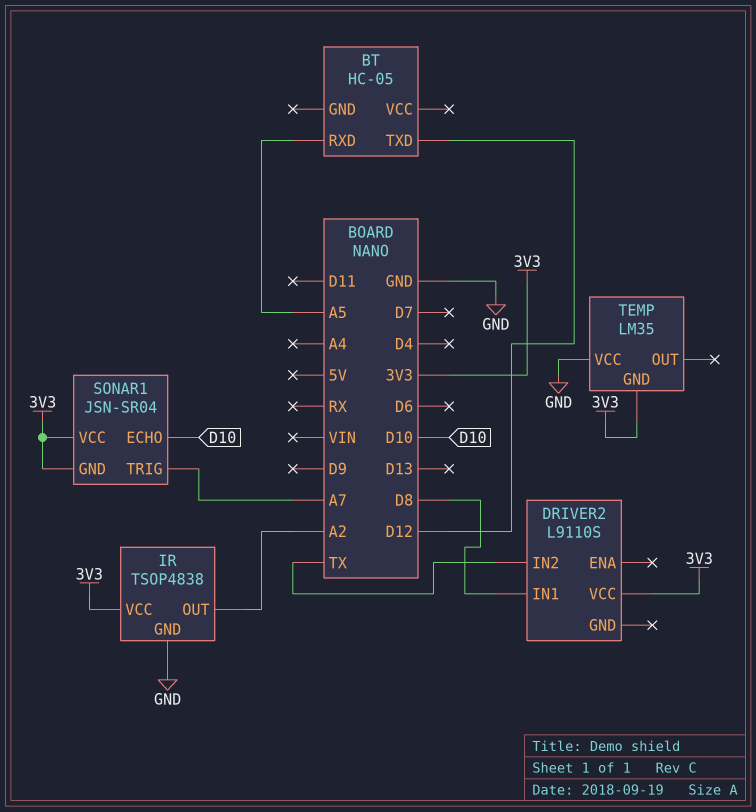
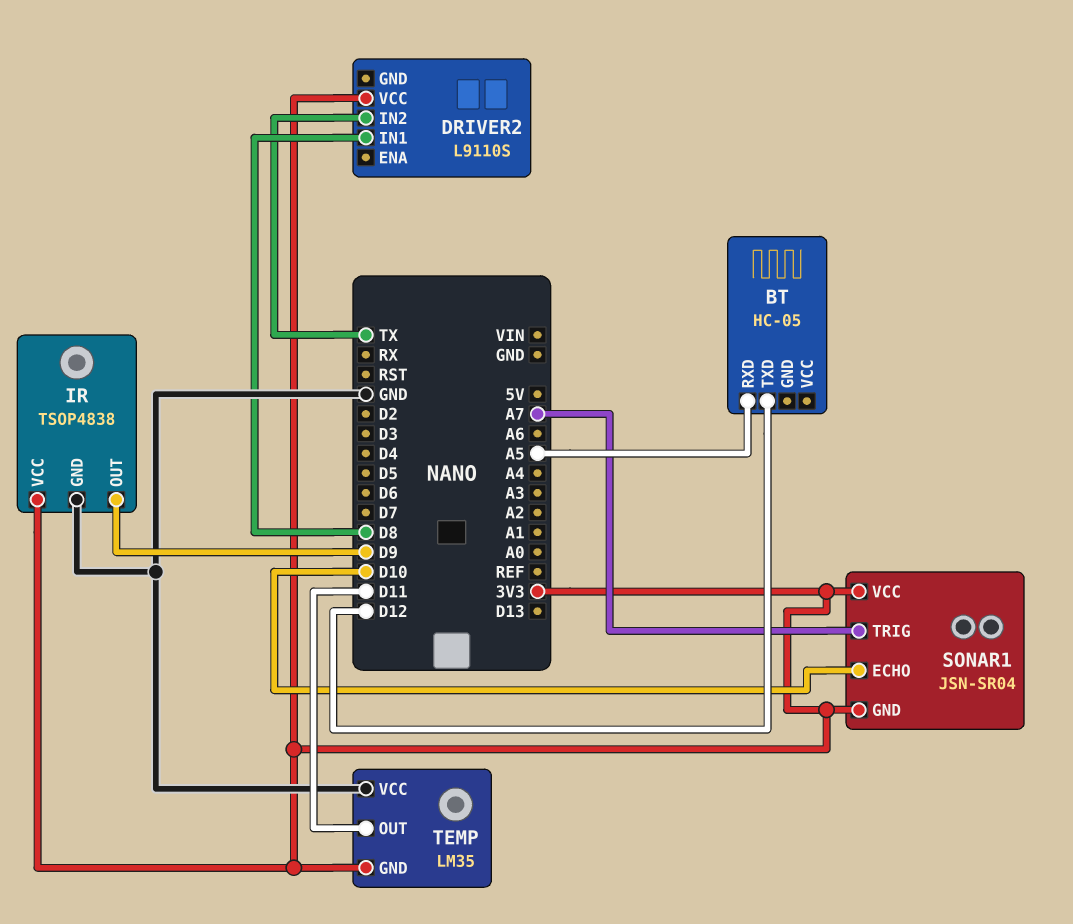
IR pin OUT: A2 -> D9
TEMP pin OUT: none -> D11

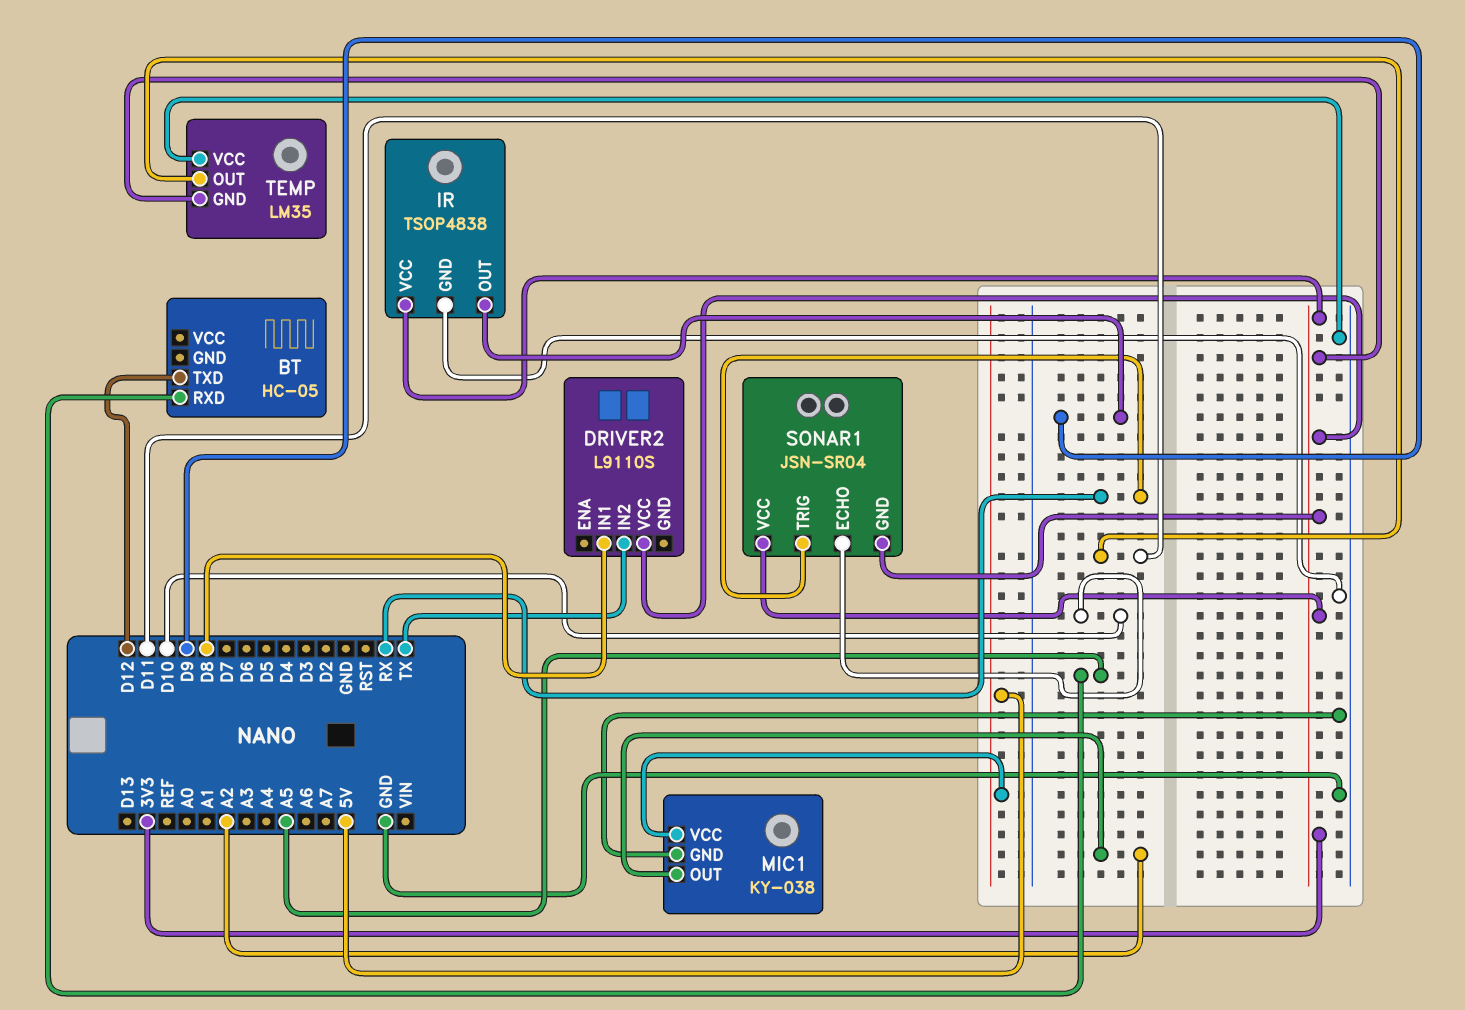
MIC1: none -> KY-038
MIC1 pin GND: none -> GND
MIC1 pin OUT: none -> A2
MIC1 pin VCC: none -> 5V
SONAR1 pin TRIG: A7 -> RX

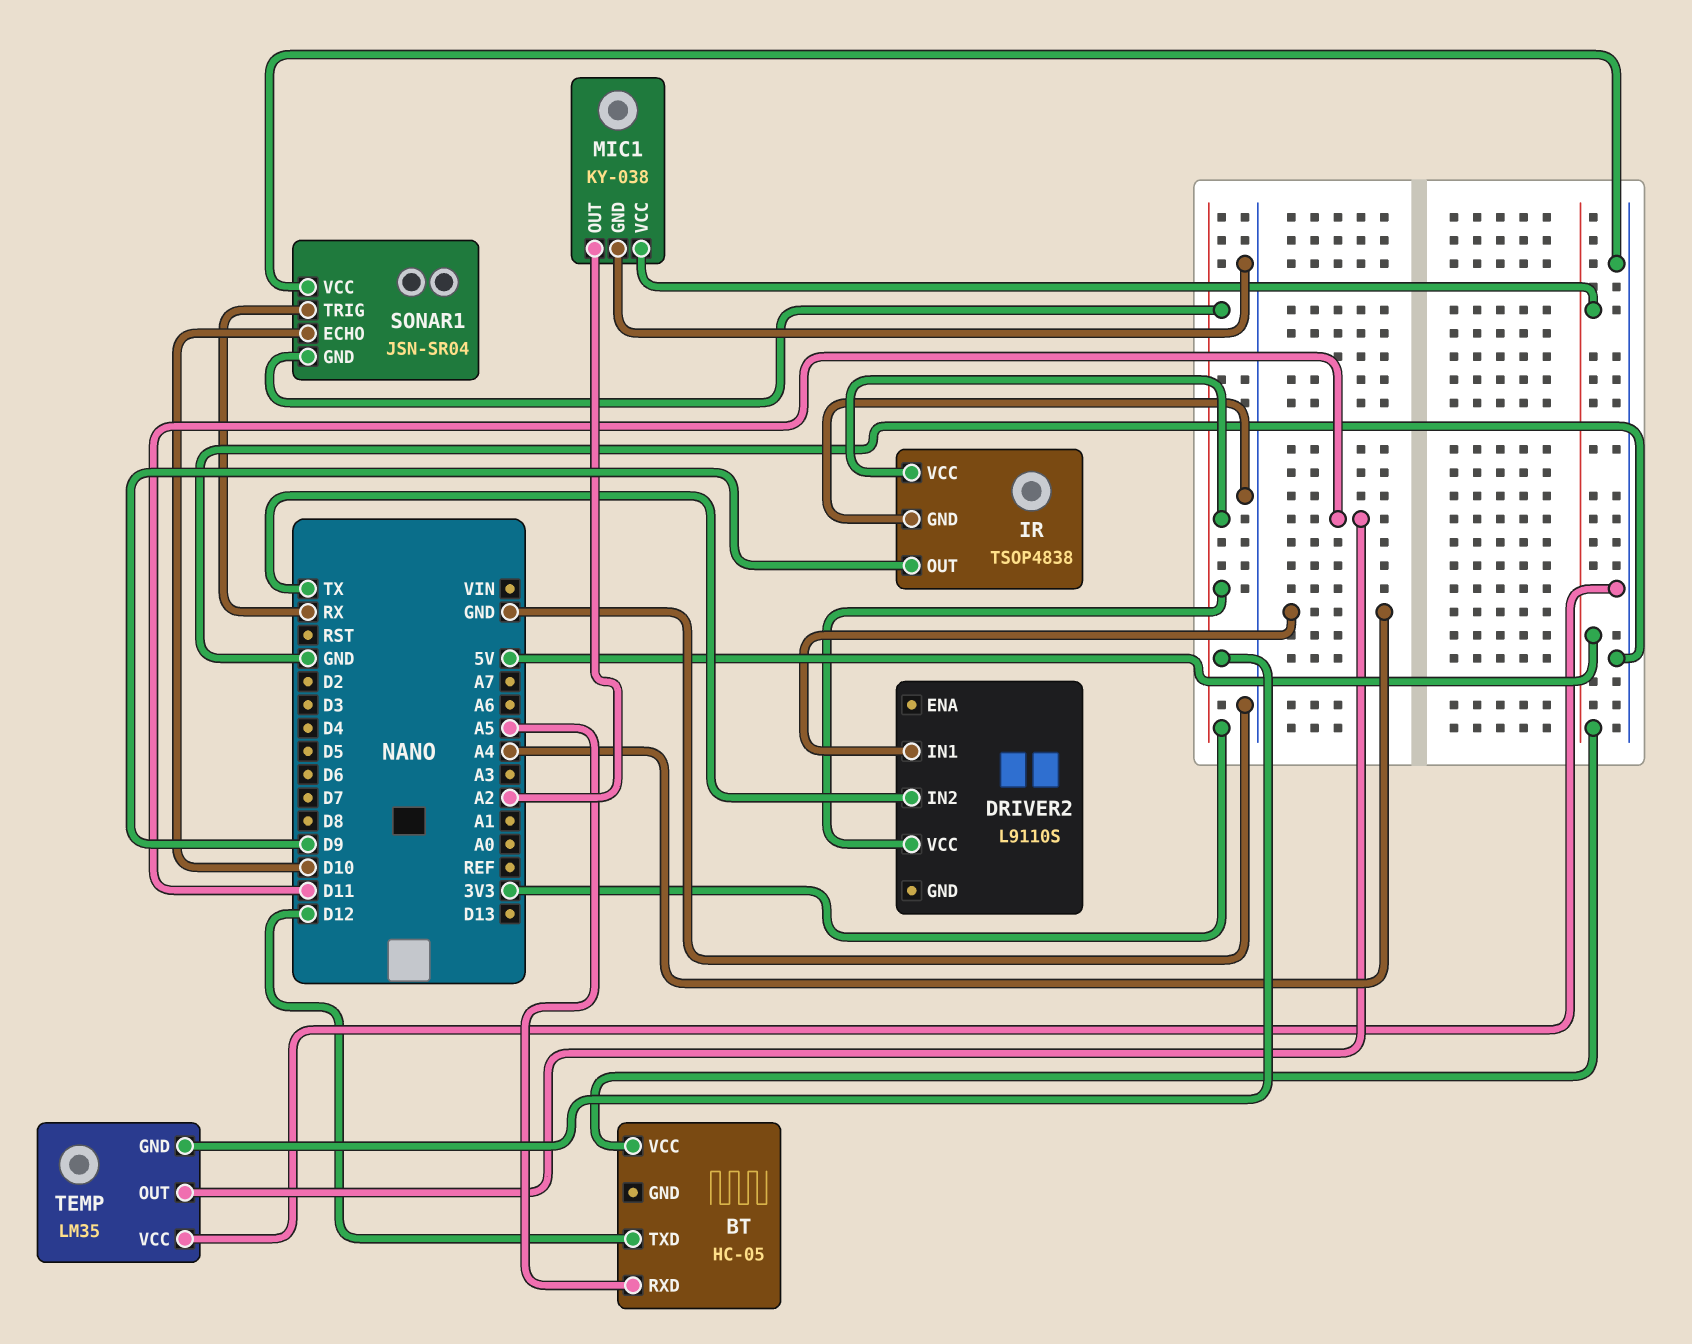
BT pin VCC: none -> 5V
DRIVER2 pin IN1: D8 -> A4
SONAR1 pin VCC: 3V3 -> GND

